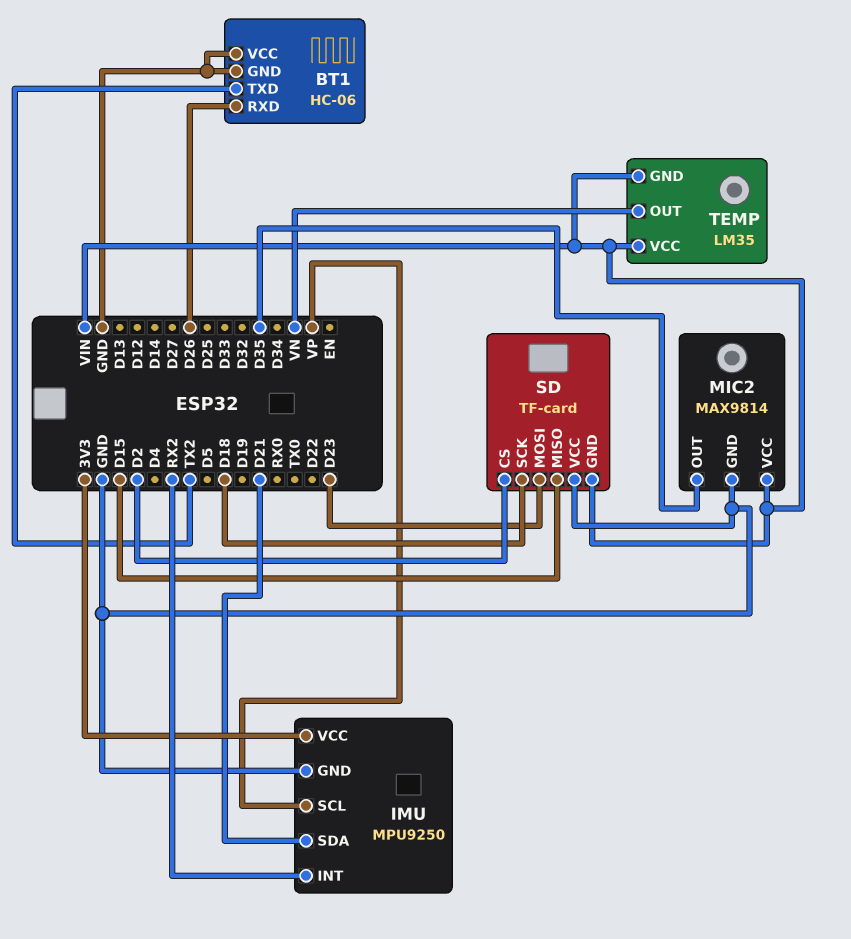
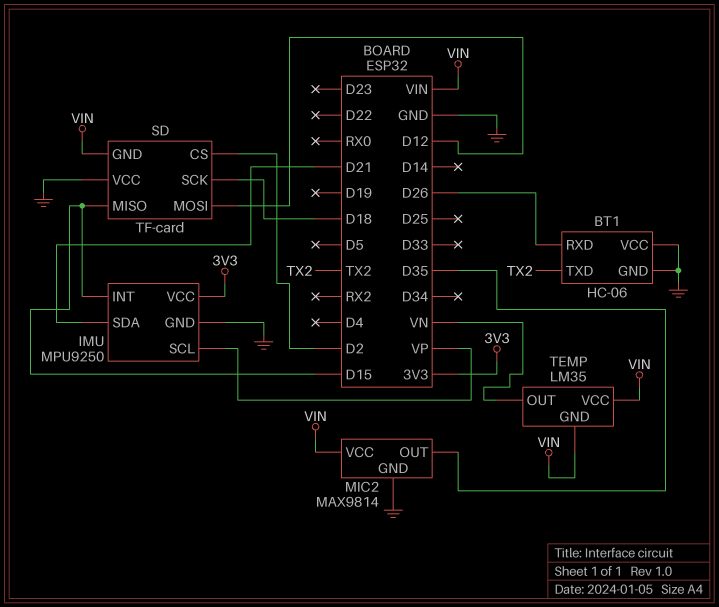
IMU pin INT: RX2 -> D15
SD pin MOSI: D23 -> D12

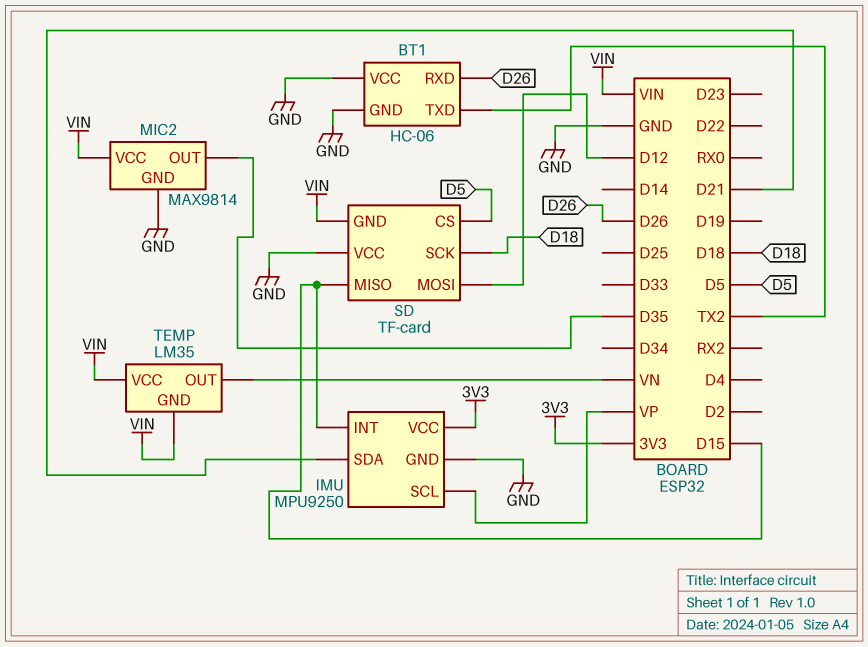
SD pin CS: D2 -> D5

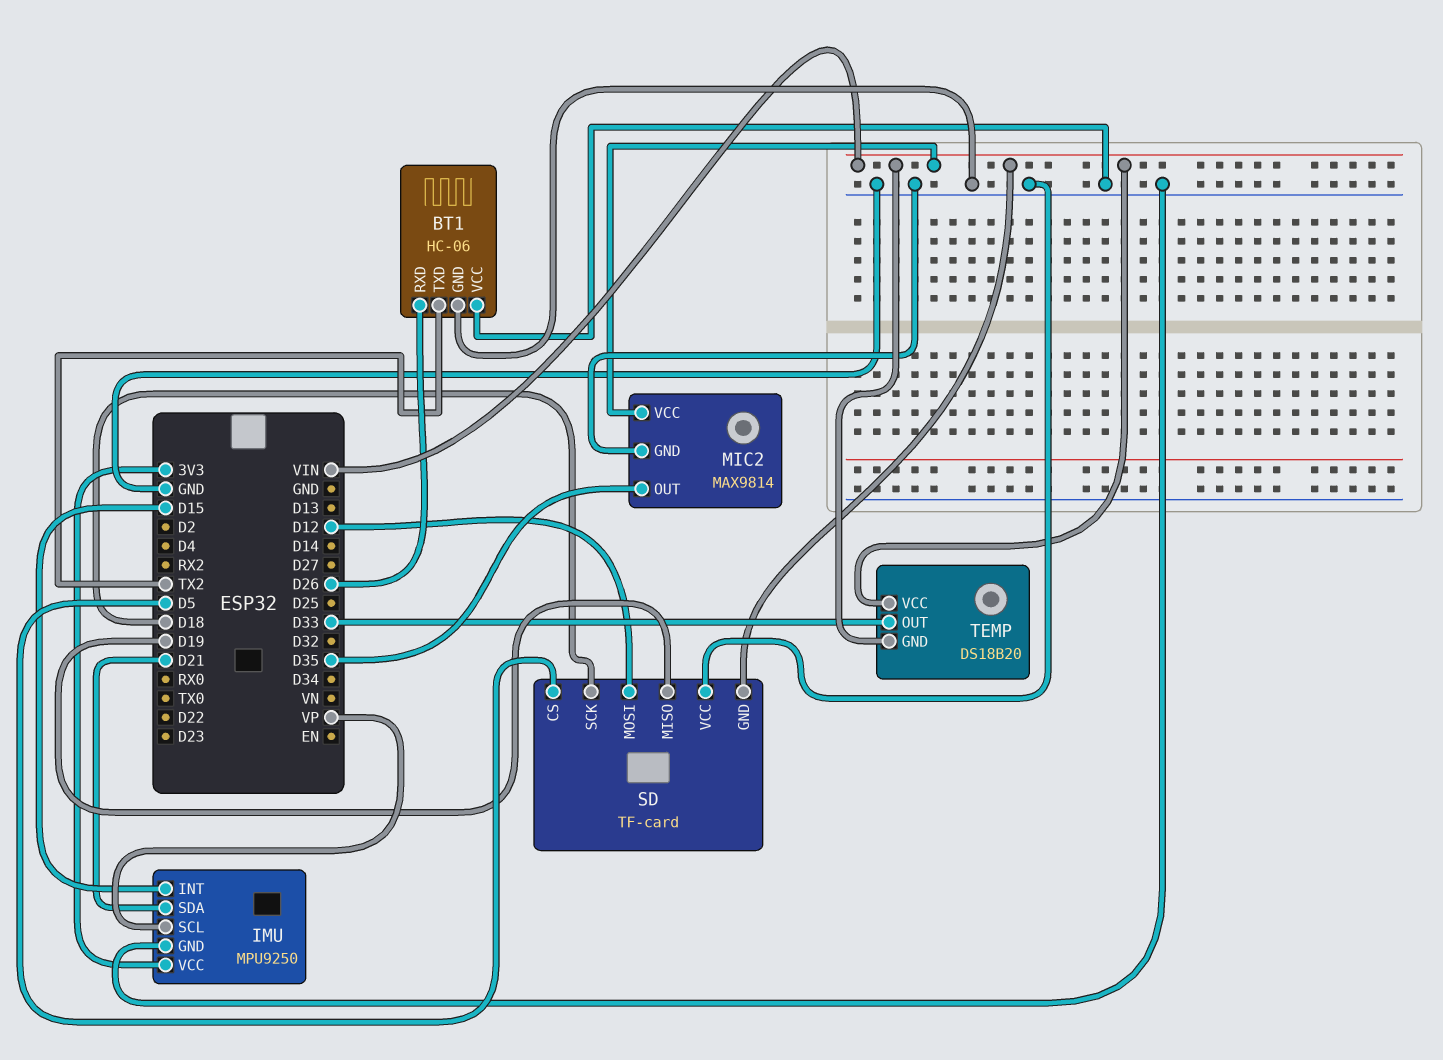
SD pin MISO: D15 -> D19
TEMP: LM35 -> DS18B20
TEMP pin OUT: VN -> D33

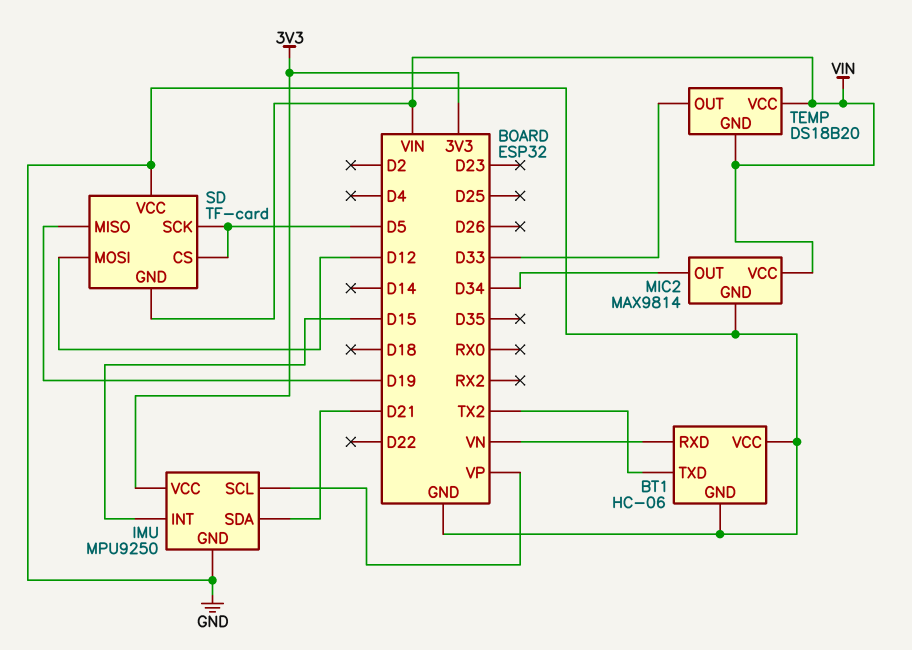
BT1 pin RXD: D26 -> VN
MIC2 pin OUT: D35 -> D34
SD pin SCK: D18 -> D5

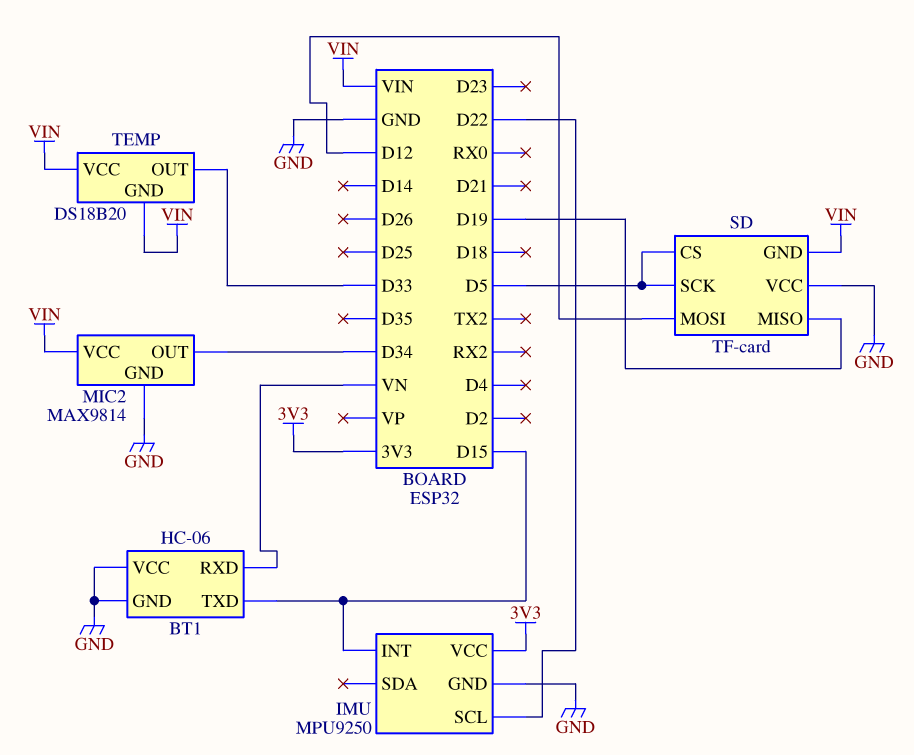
BT1 pin TXD: TX2 -> D15
IMU pin SCL: VP -> D22
IMU pin SDA: D21 -> none

